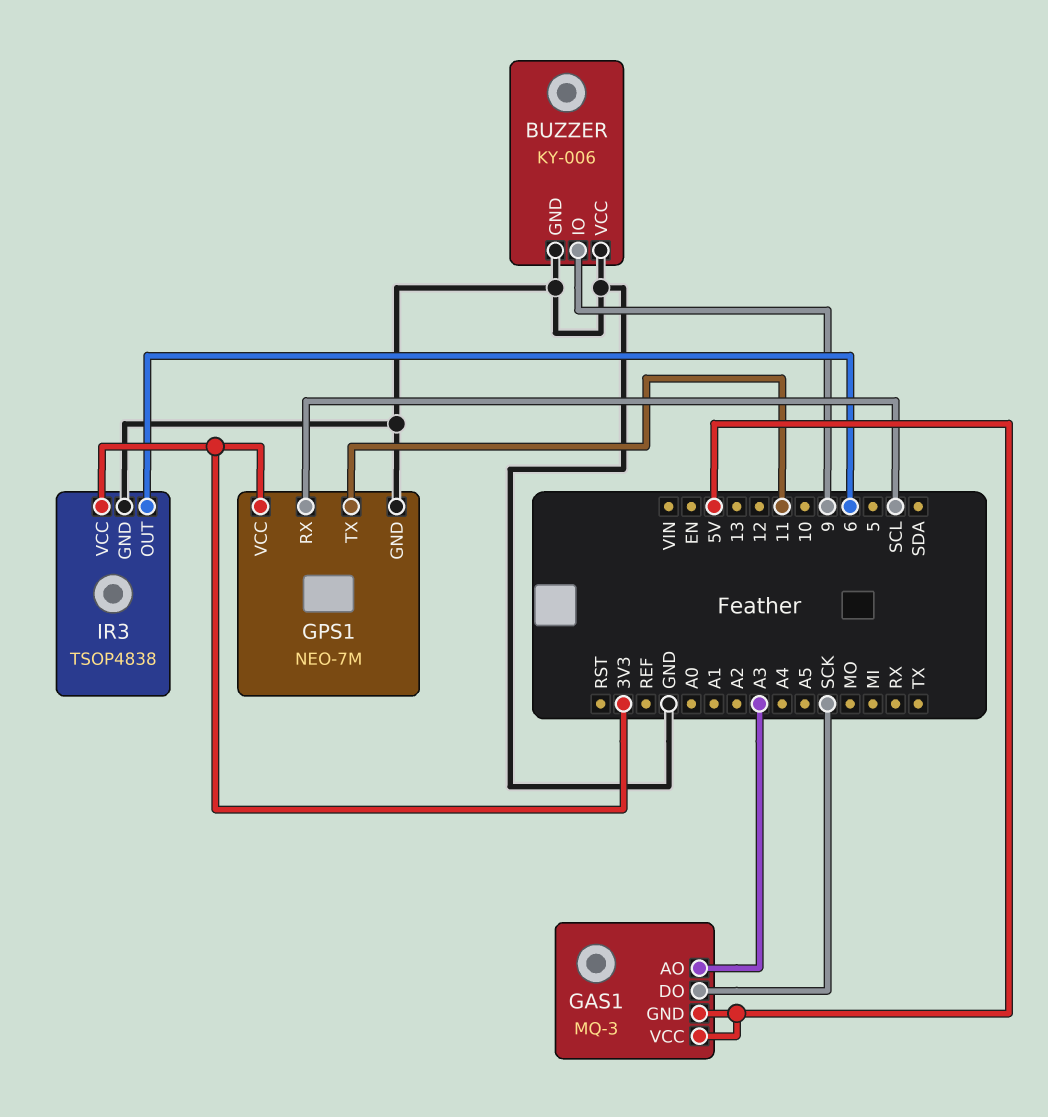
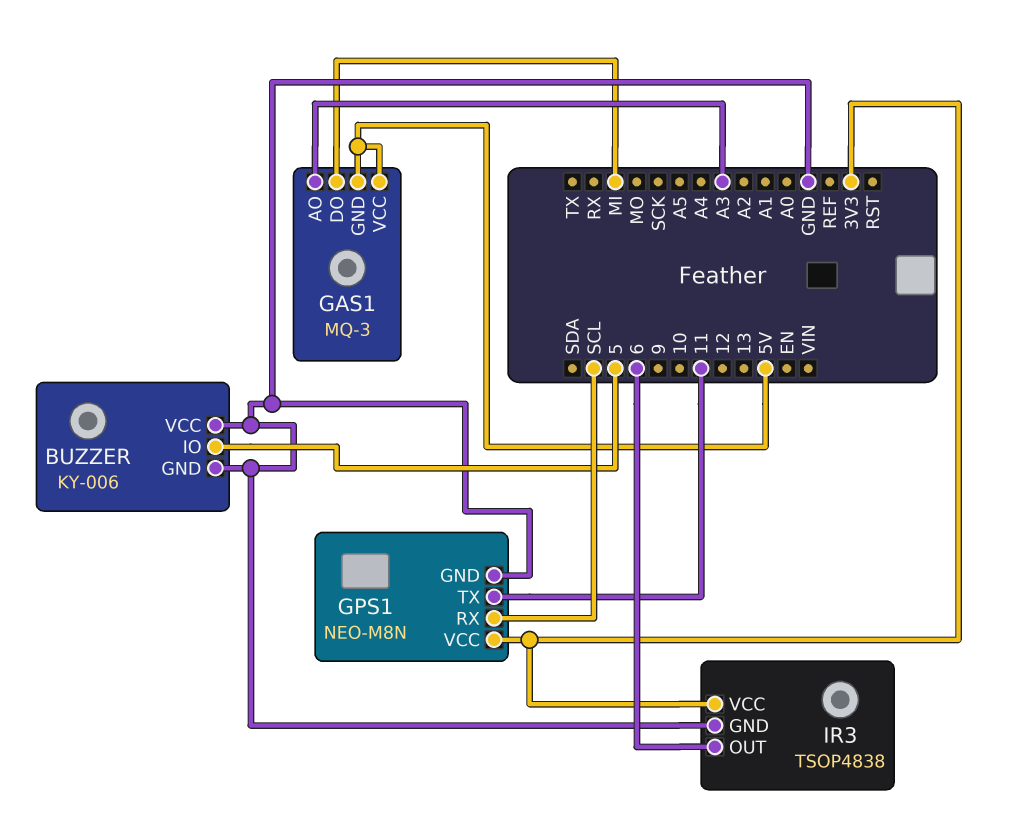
BUZZER pin IO: 9 -> 5
GAS1 pin DO: SCK -> MI
GPS1: NEO-7M -> NEO-M8N

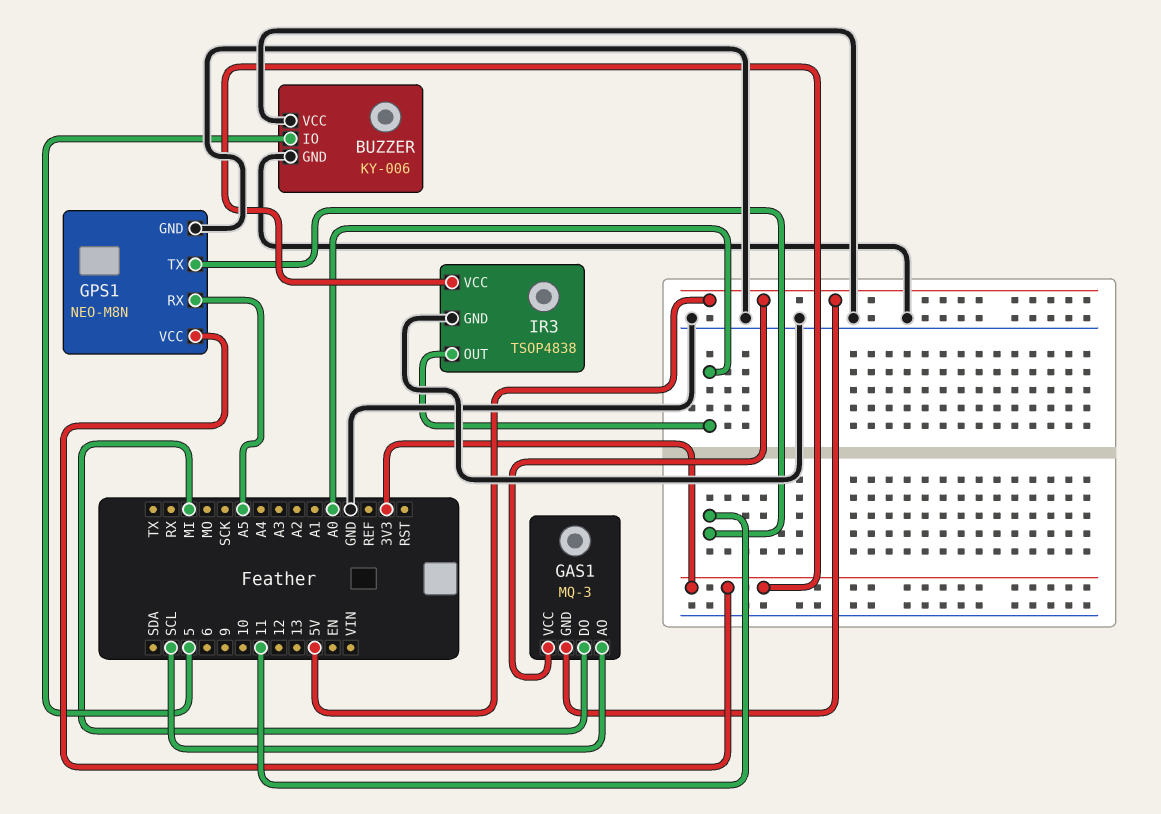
GAS1 pin AO: A3 -> SCL
GPS1 pin RX: SCL -> A5
IR3 pin OUT: 6 -> A0

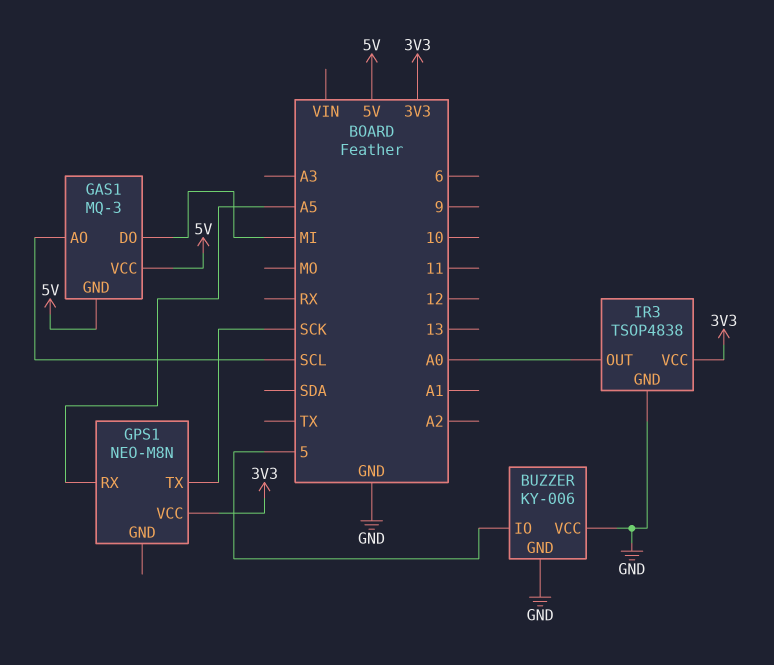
GPS1 pin GND: GND -> none
GPS1 pin TX: 11 -> SCK

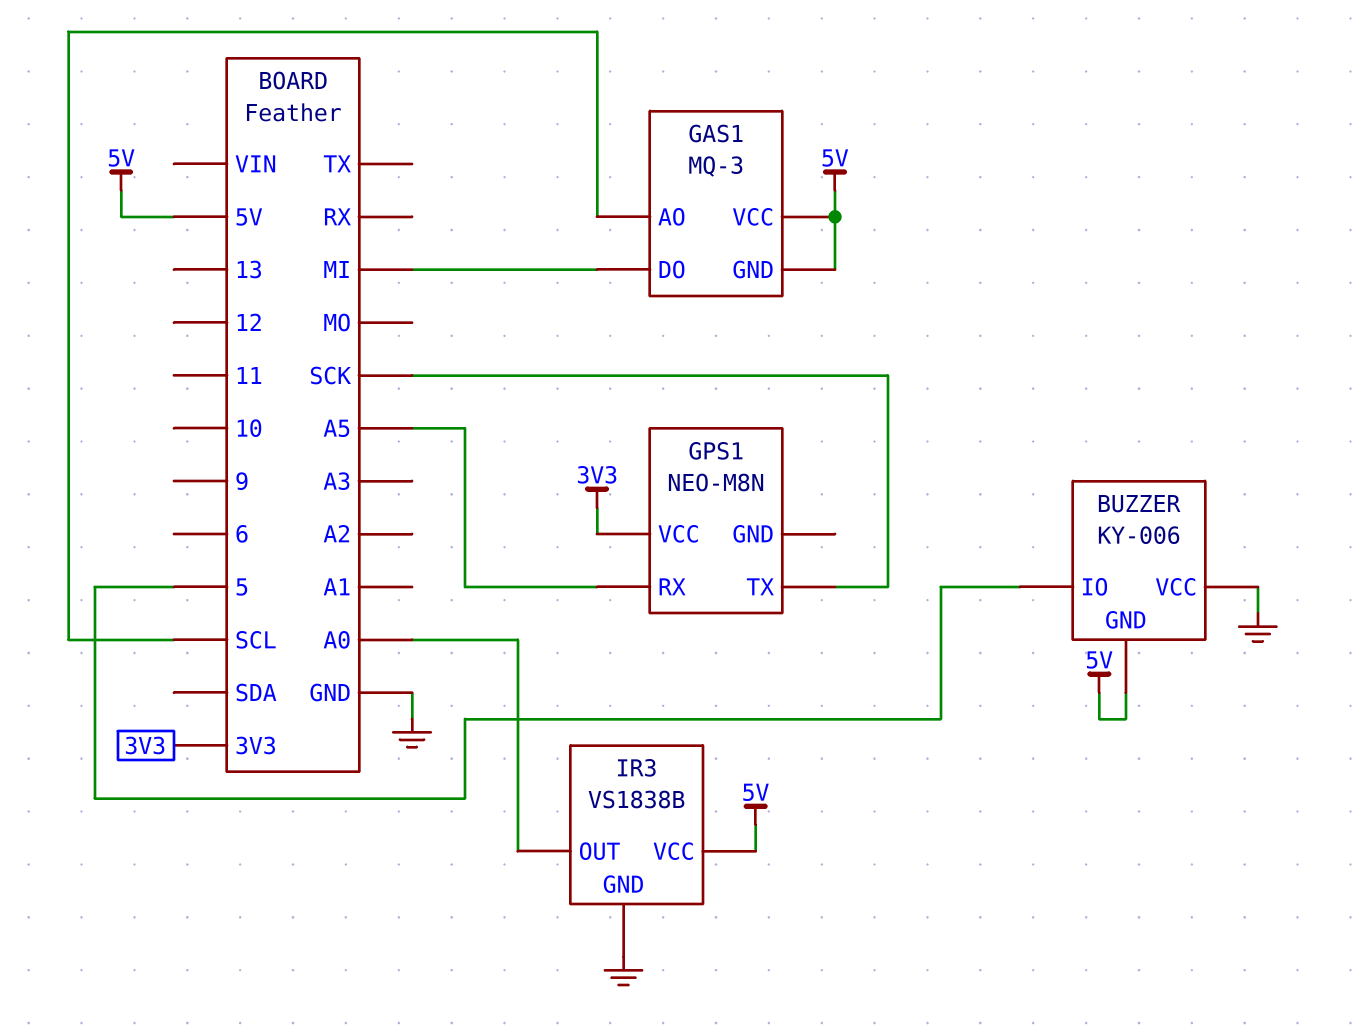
BUZZER pin GND: GND -> 5V
IR3: TSOP4838 -> VS1838B
IR3 pin VCC: 3V3 -> 5V

